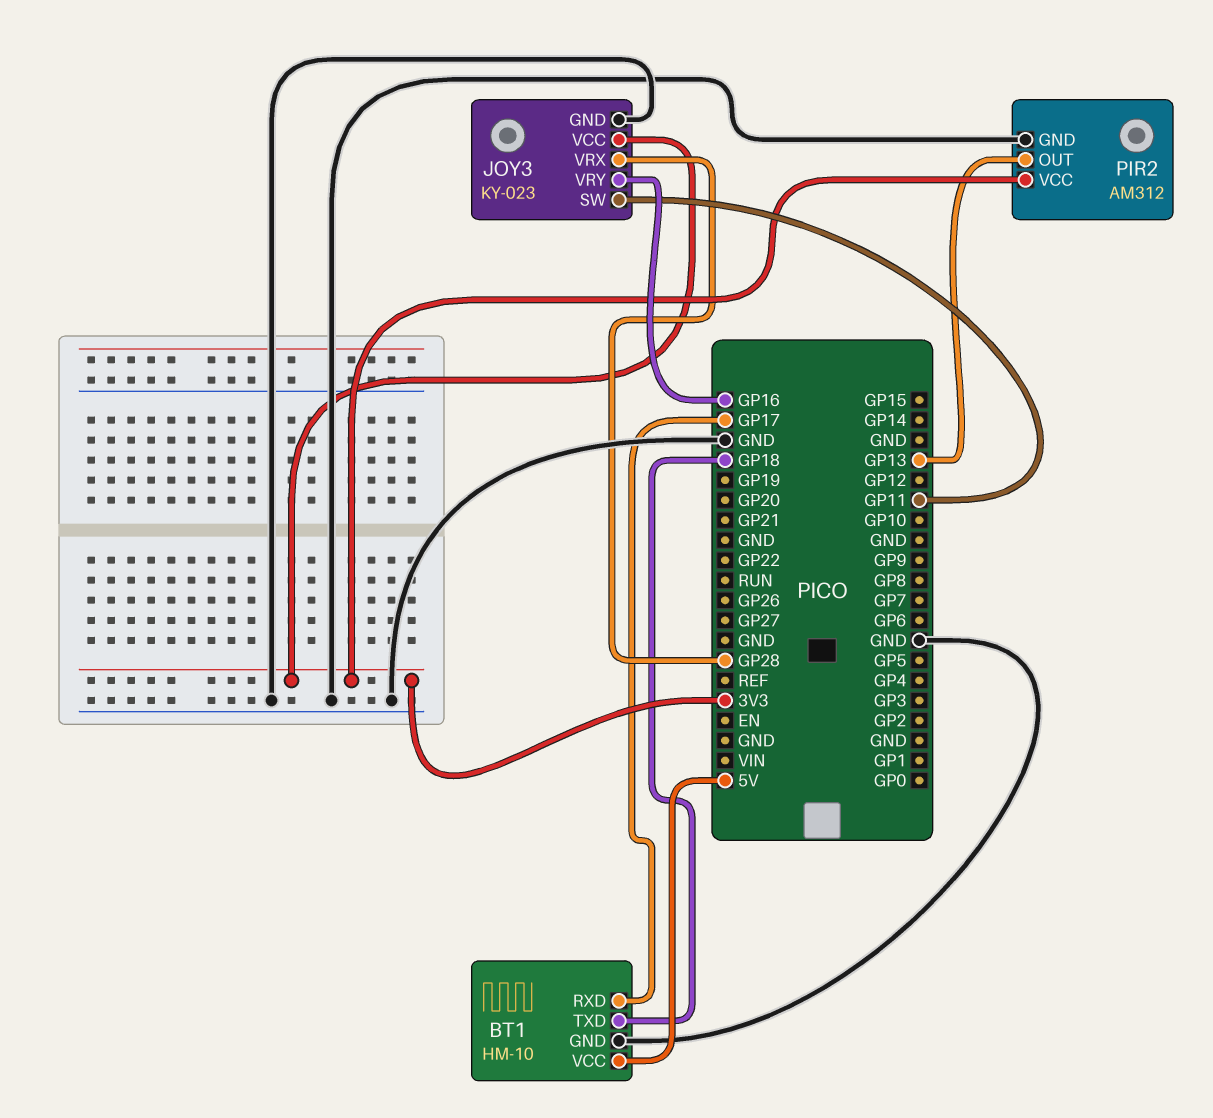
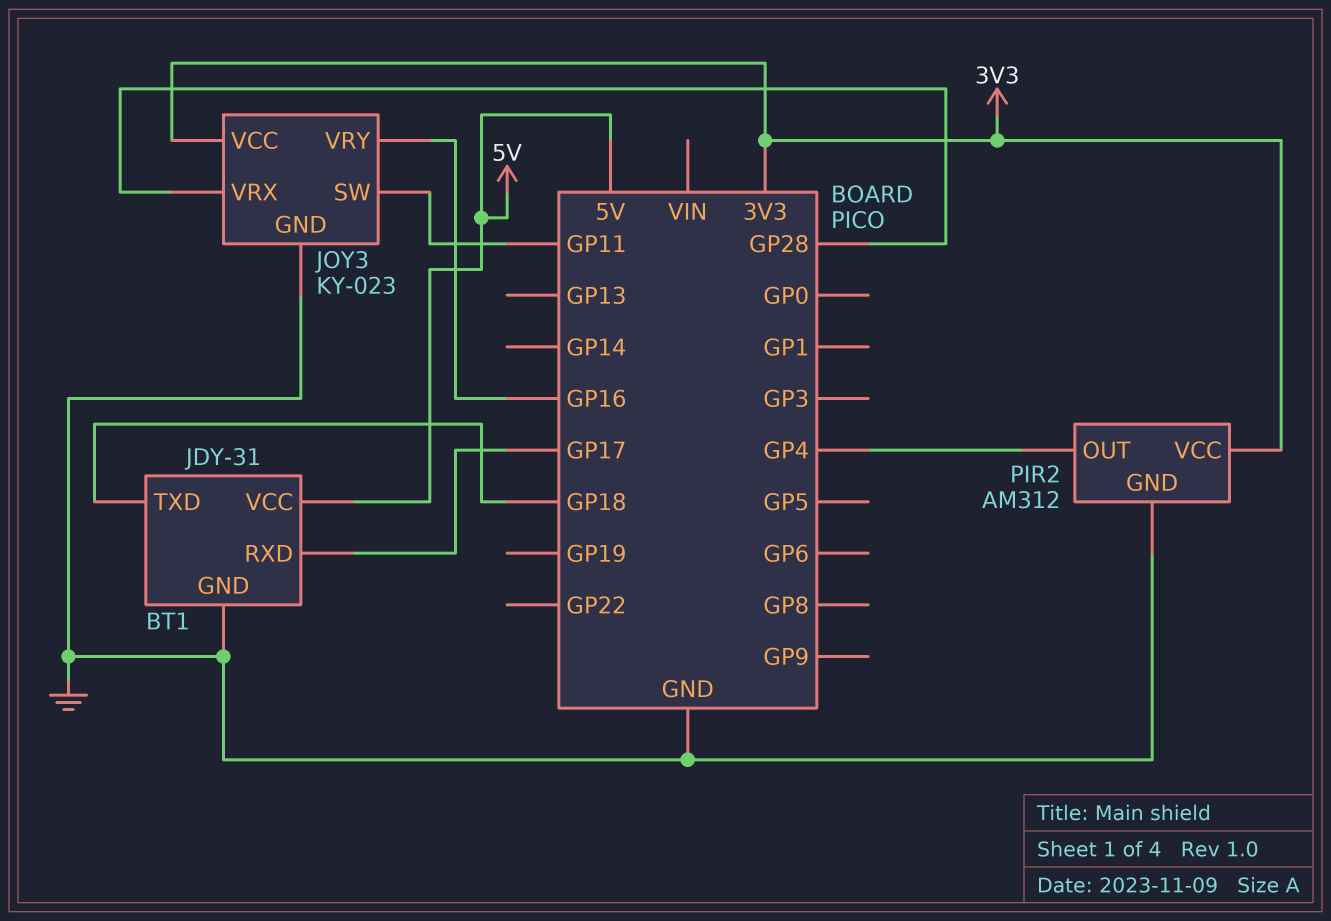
BT1: HM-10 -> JDY-31
PIR2 pin OUT: GP13 -> GP4

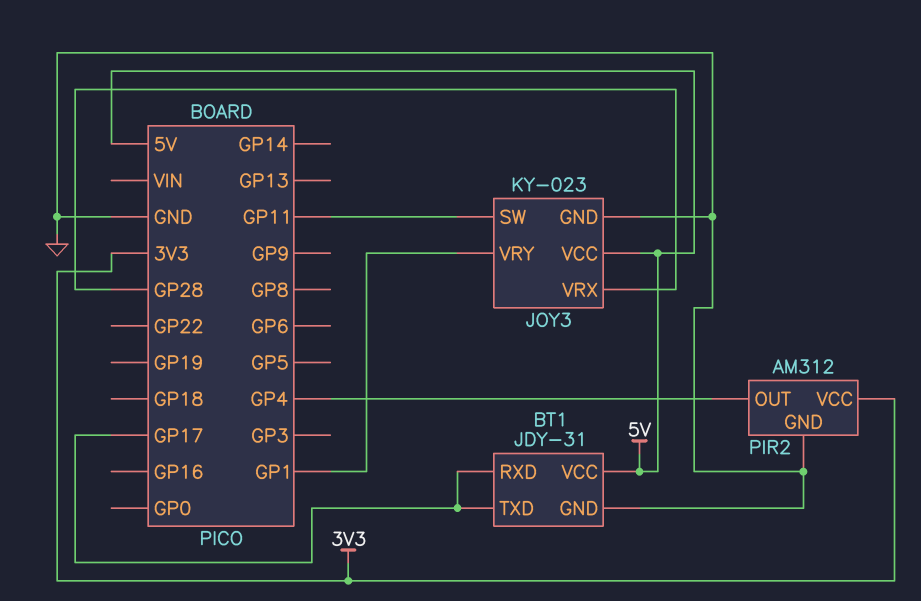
BT1 pin TXD: GP18 -> GP17
JOY3 pin VCC: 3V3 -> 5V
JOY3 pin VRY: GP16 -> GP1

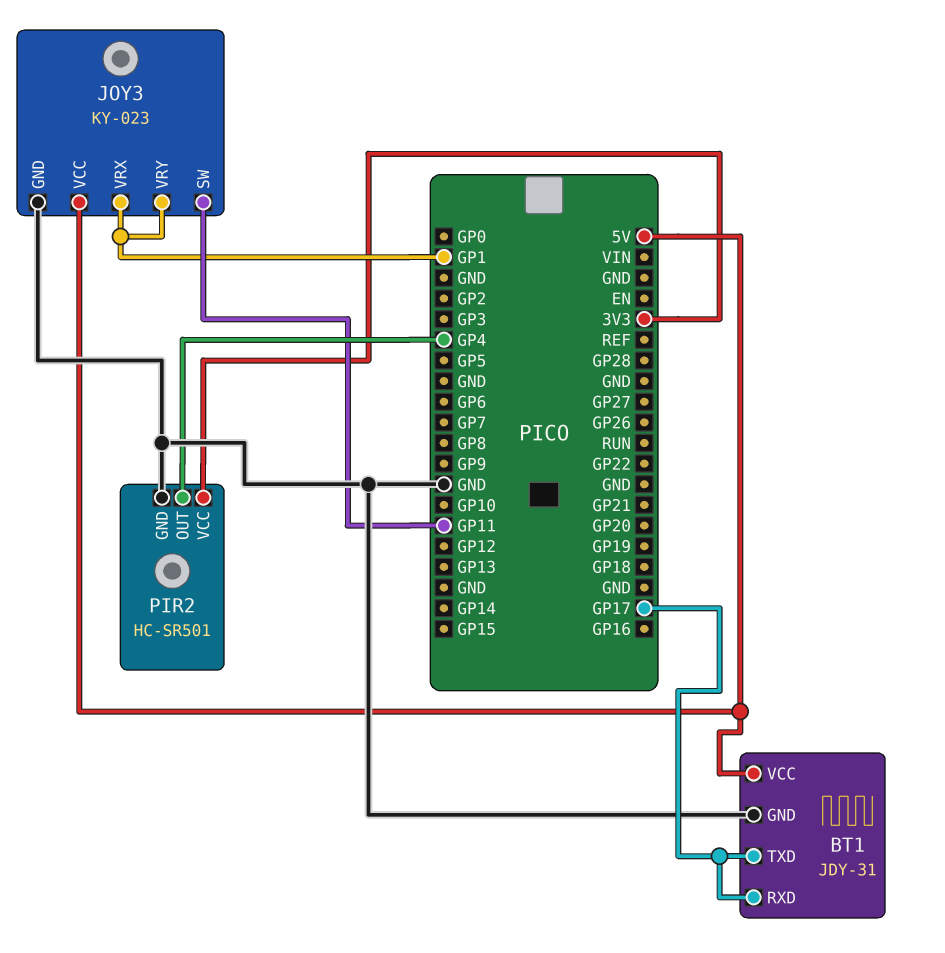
JOY3 pin VRX: GP28 -> GP1
PIR2: AM312 -> HC-SR501

